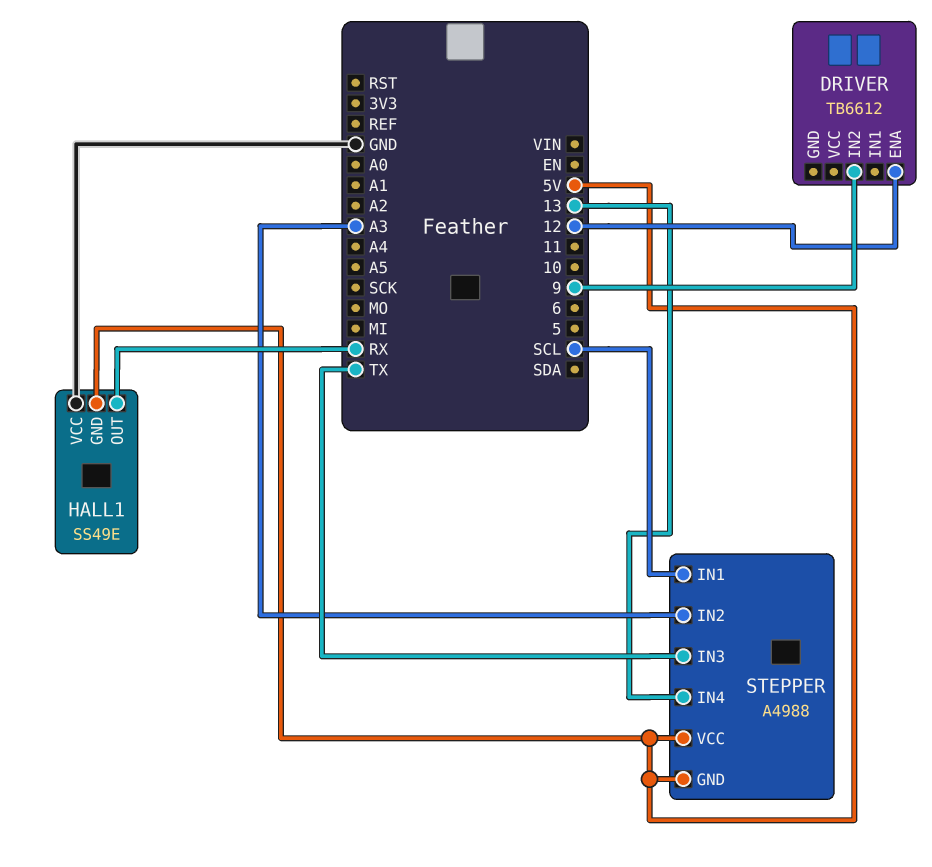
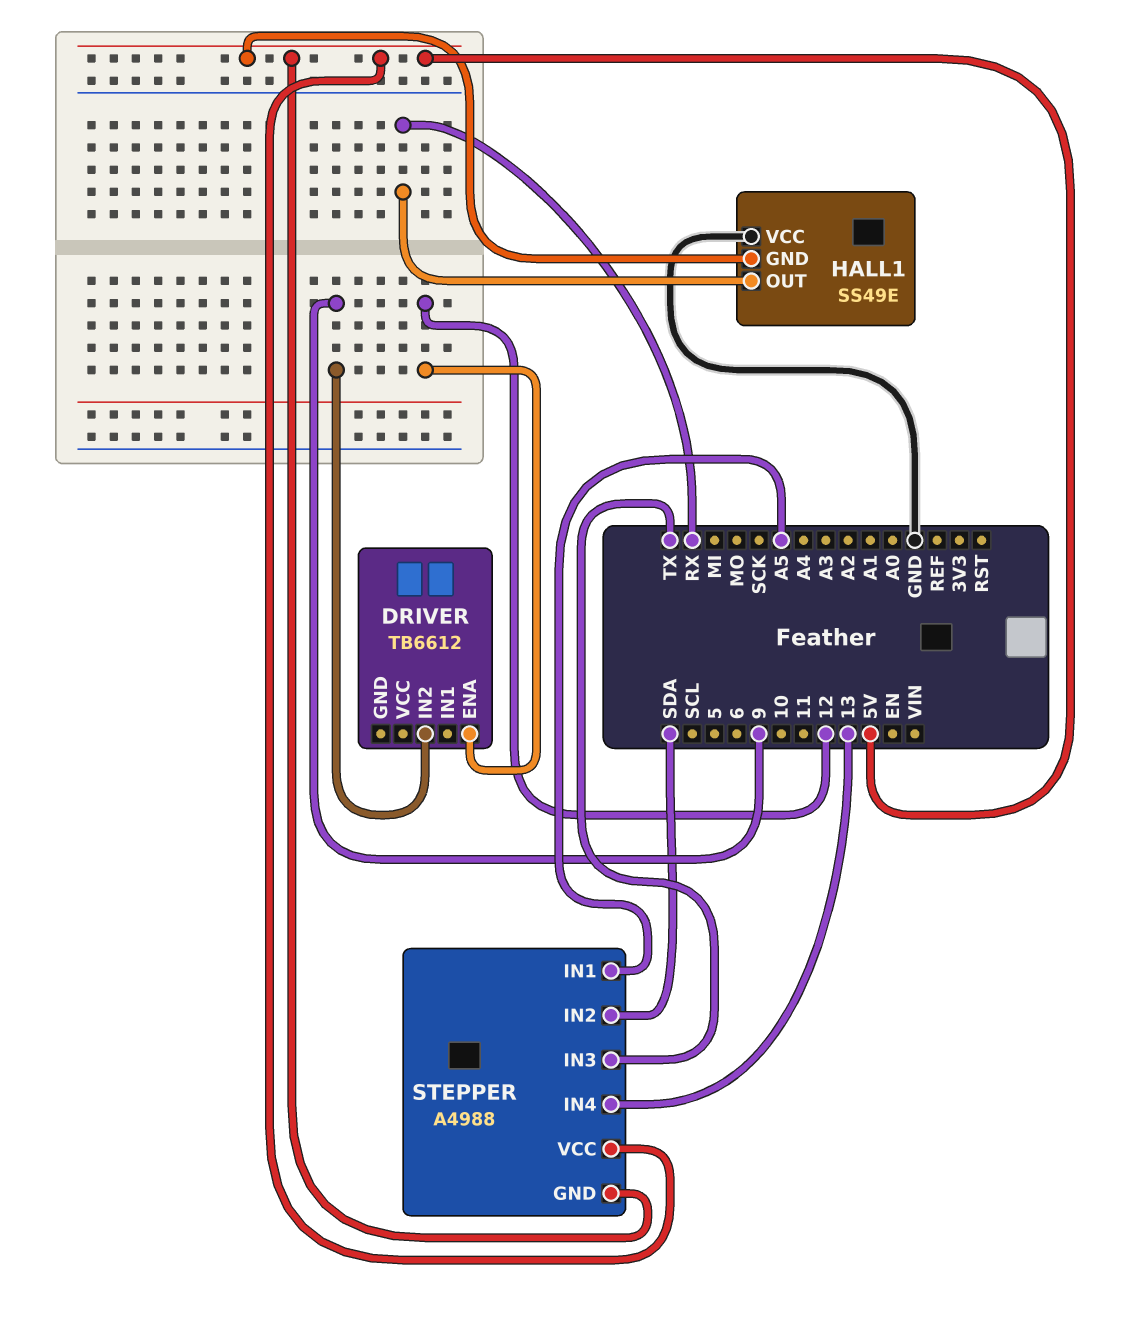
STEPPER pin IN1: SCL -> A5
STEPPER pin IN2: A3 -> SDA

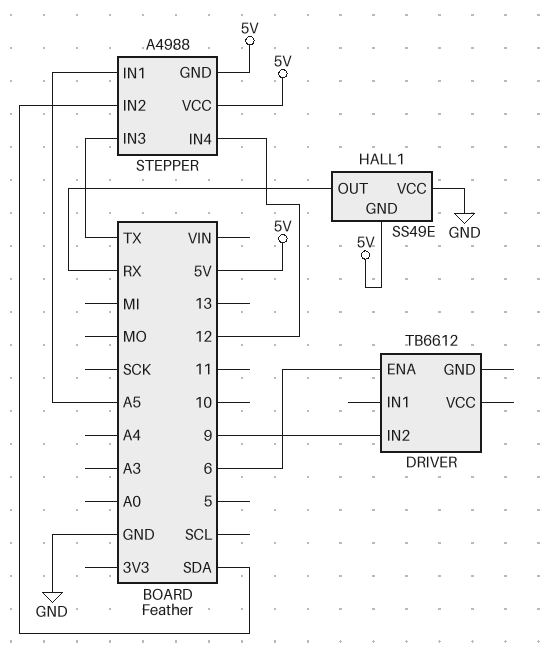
DRIVER pin ENA: 12 -> 6
STEPPER pin IN4: 13 -> 12

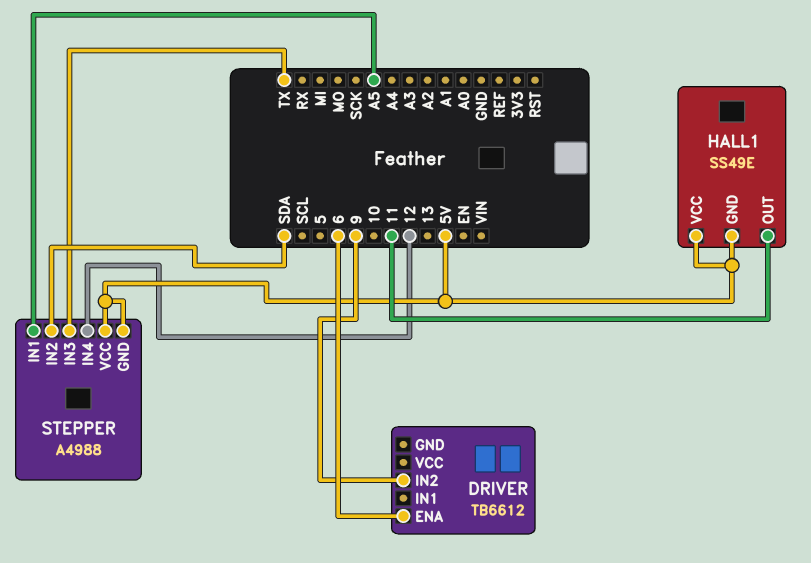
HALL1 pin OUT: RX -> 11
HALL1 pin VCC: GND -> 5V

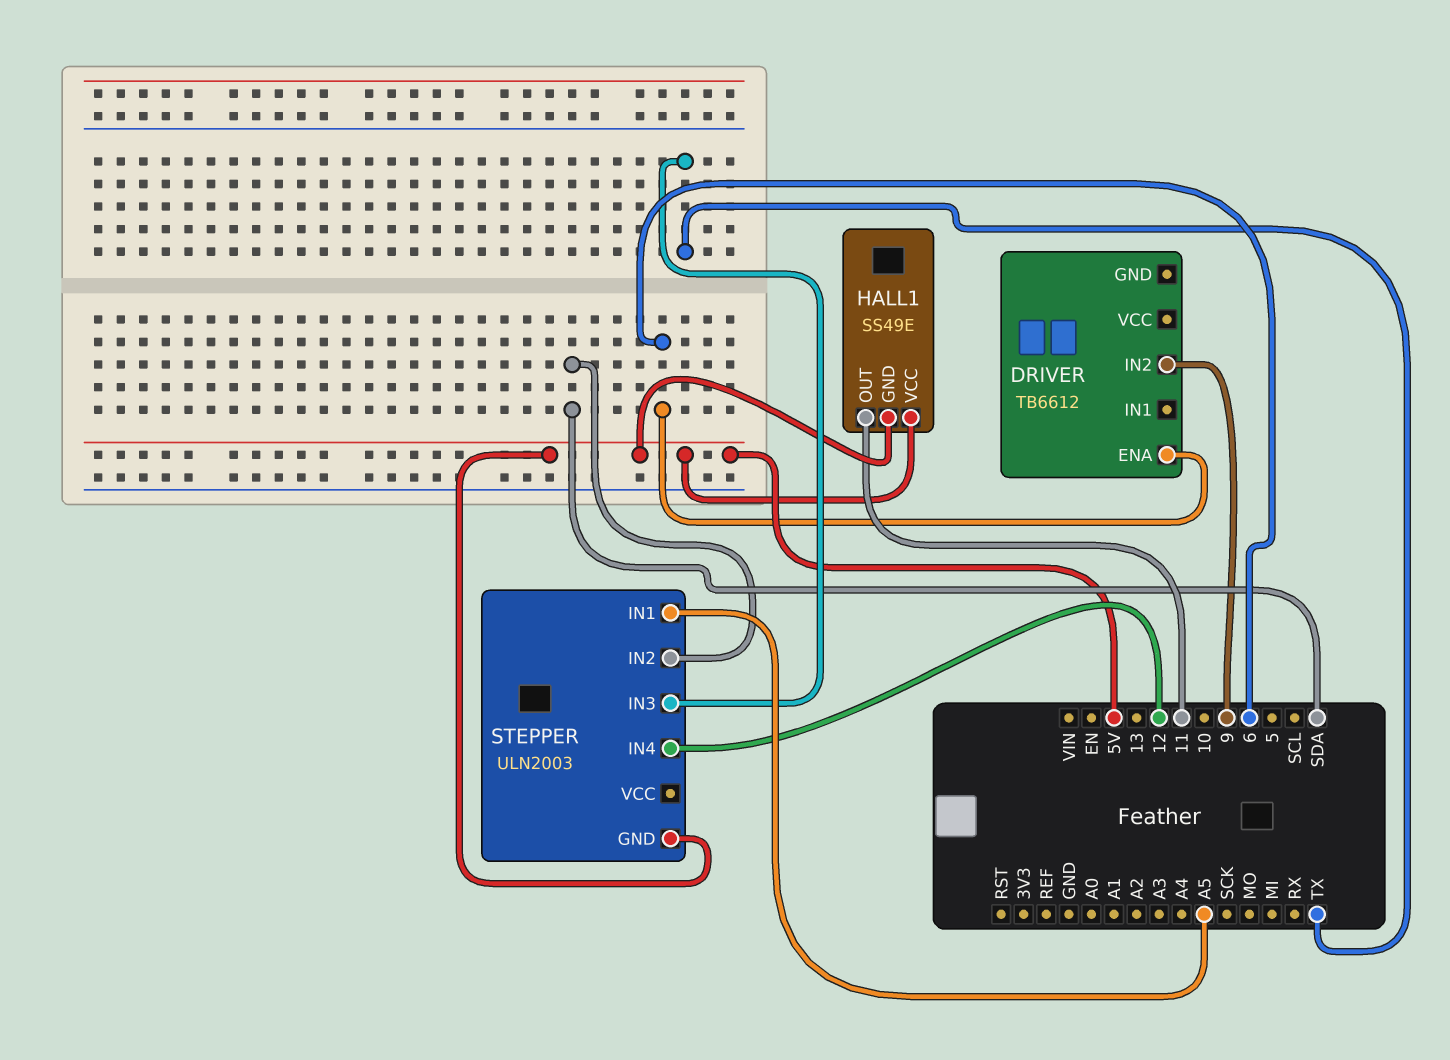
STEPPER: A4988 -> ULN2003
STEPPER pin VCC: 5V -> none

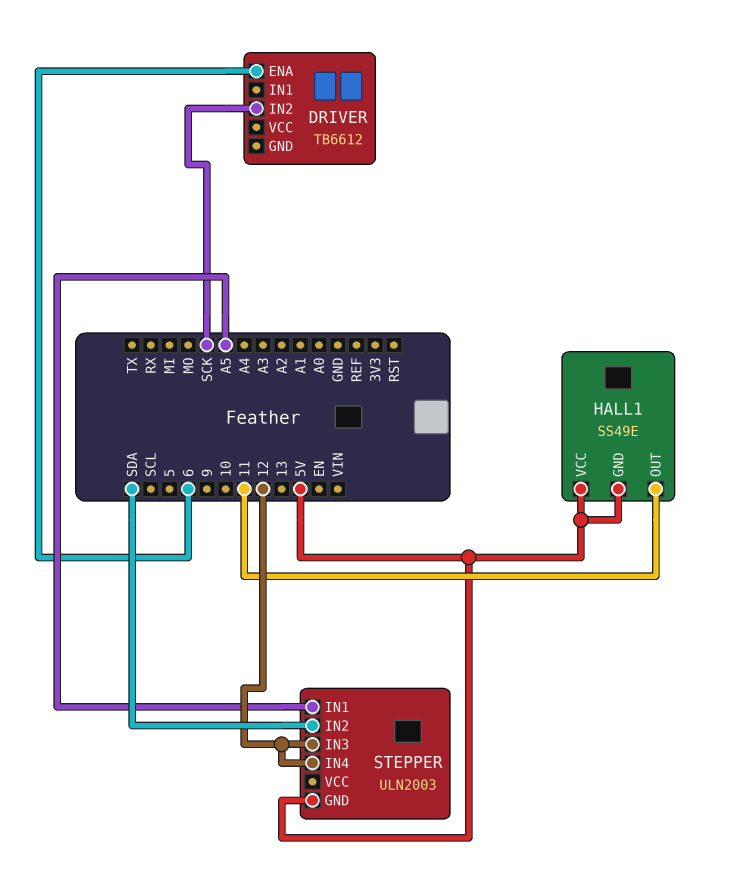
DRIVER pin IN2: 9 -> SCK
STEPPER pin IN3: TX -> 12

